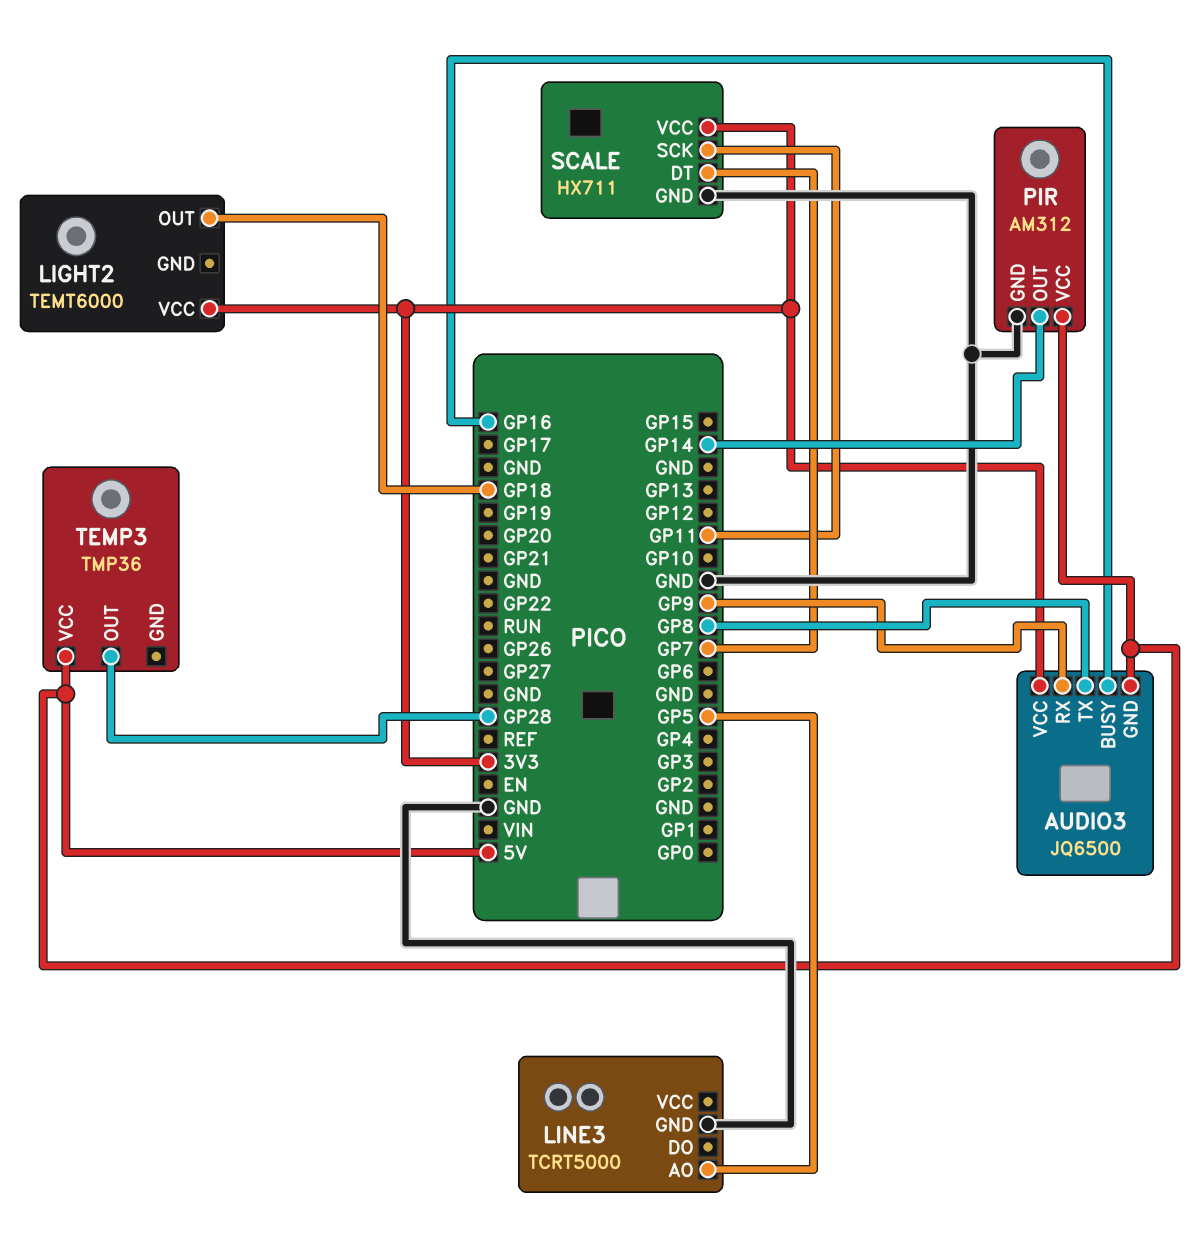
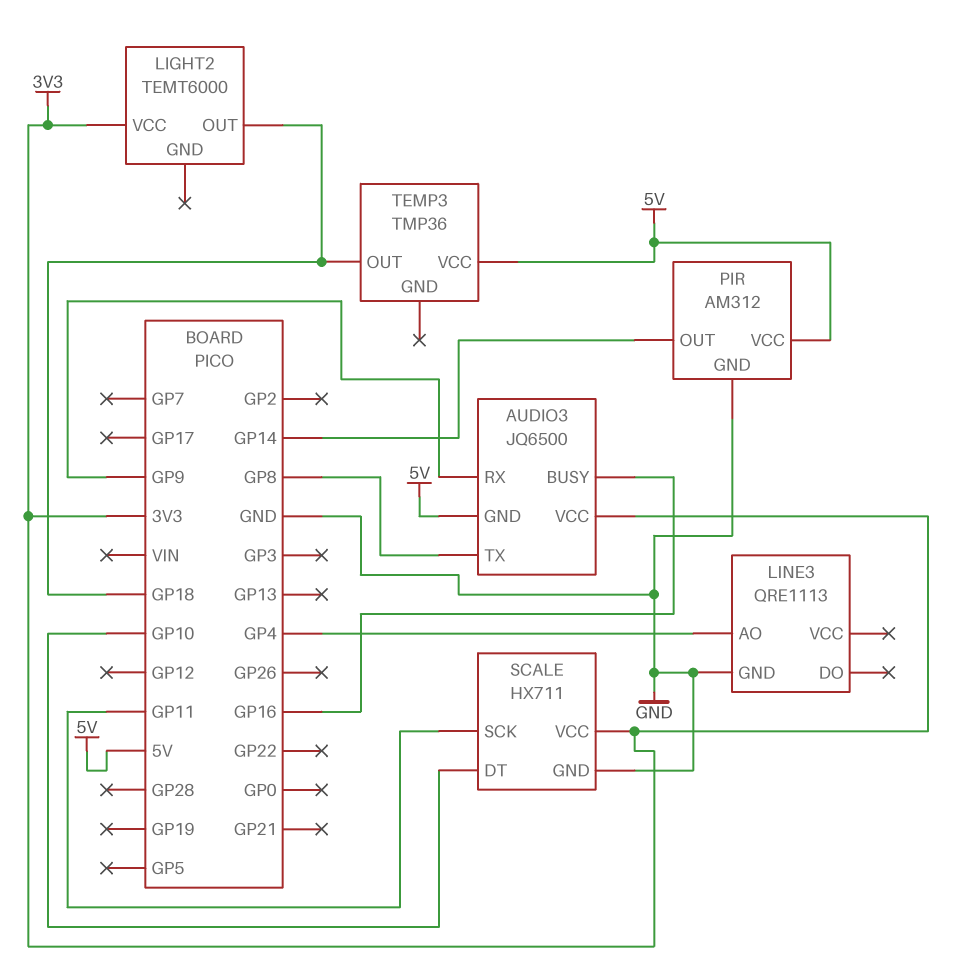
LINE3: TCRT5000 -> QRE1113
LINE3 pin AO: GP5 -> GP4
SCALE pin DT: GP7 -> GP10
TEMP3 pin OUT: GP28 -> GP18

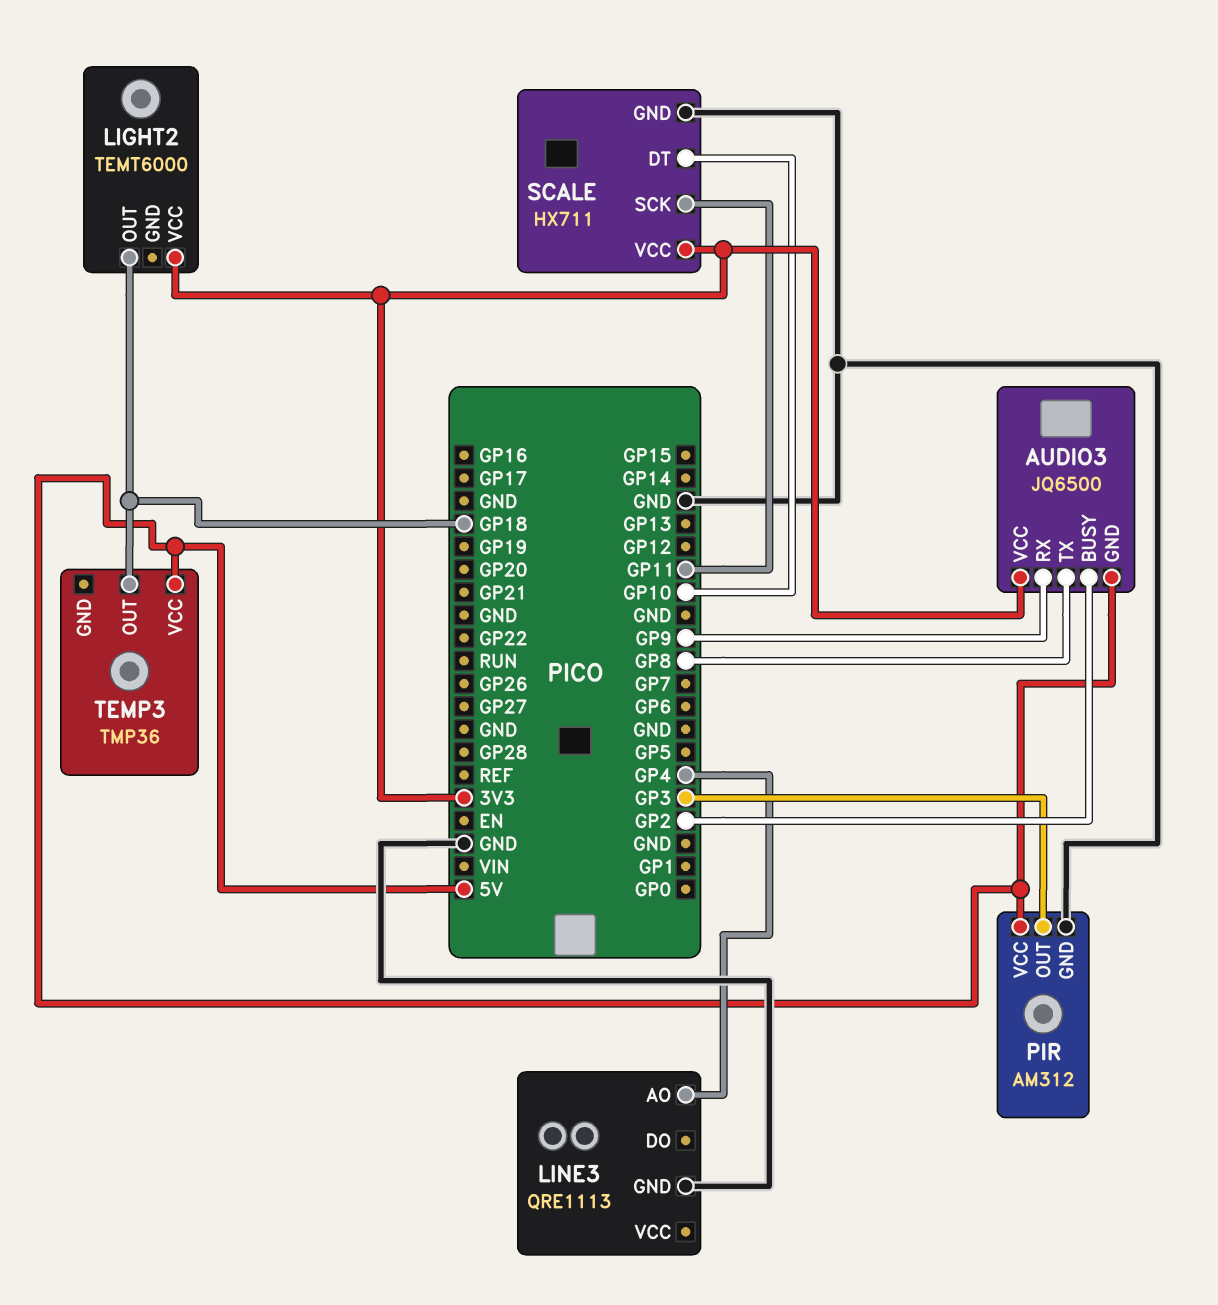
AUDIO3 pin BUSY: GP16 -> GP2
PIR pin OUT: GP14 -> GP3

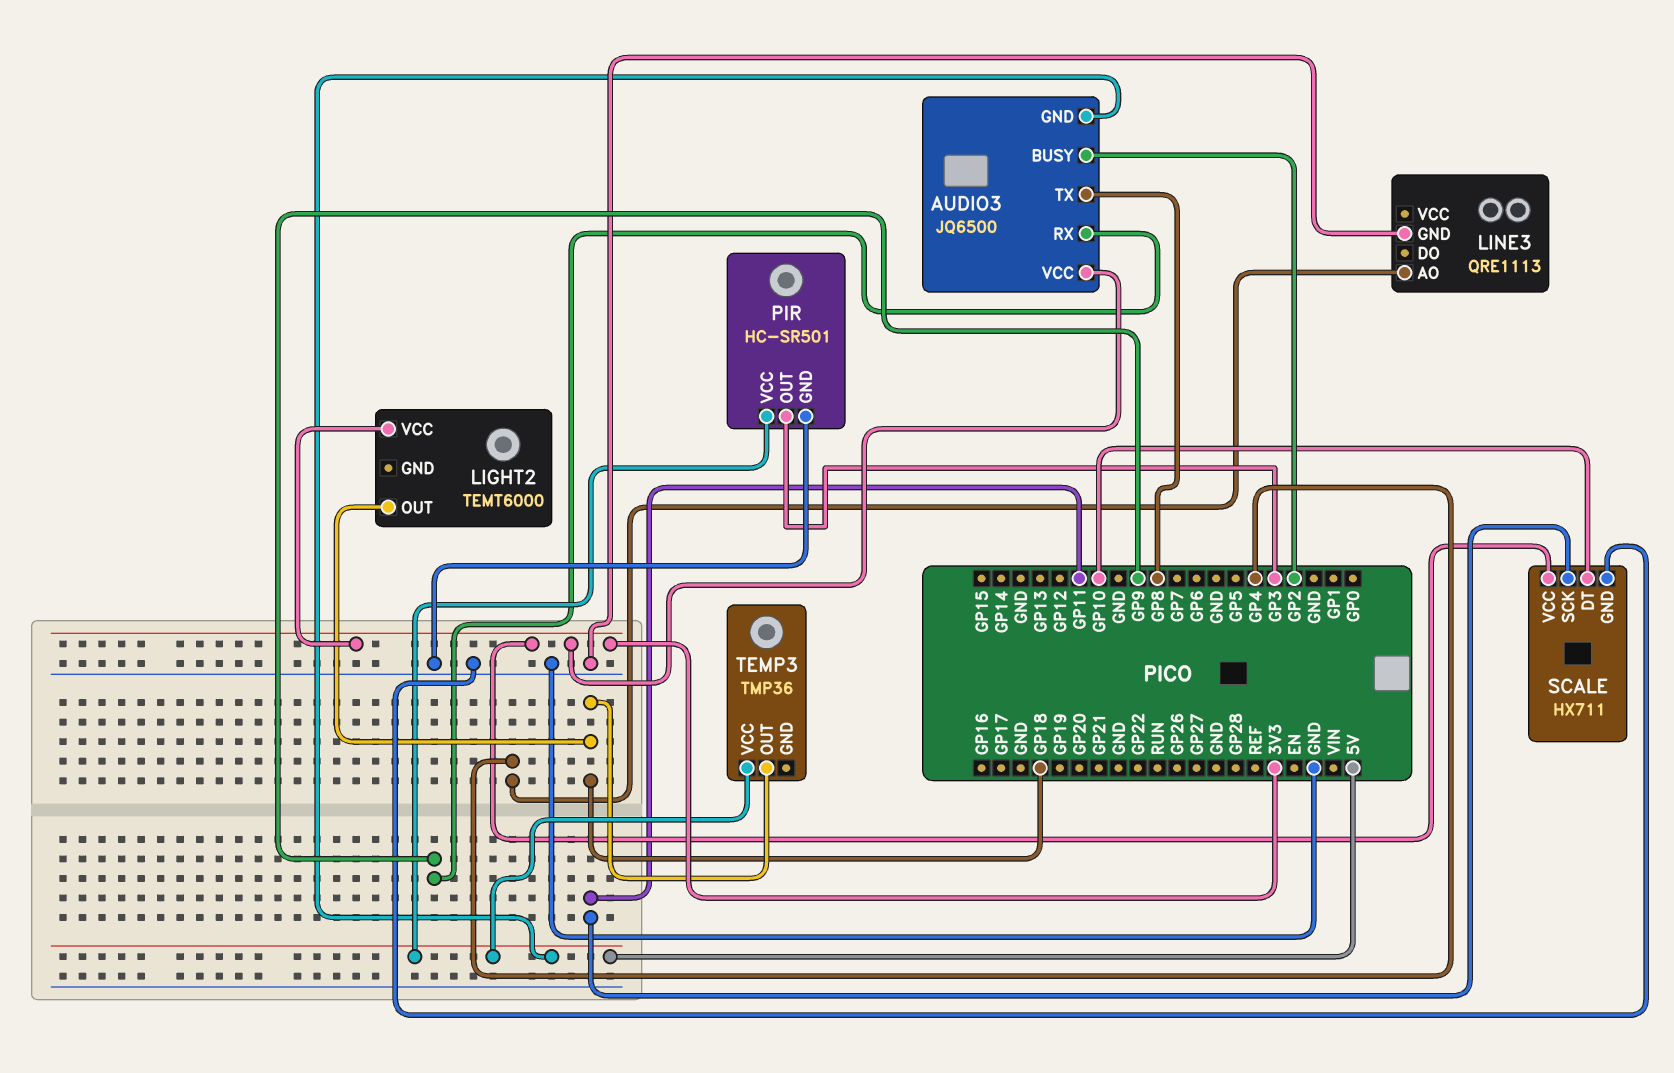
PIR: AM312 -> HC-SR501

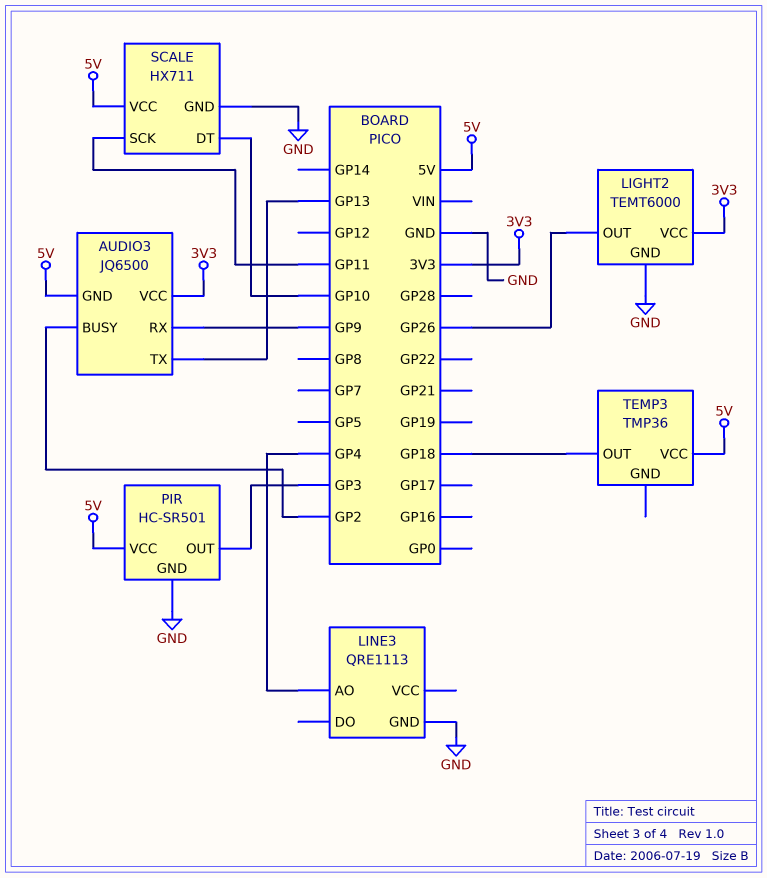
AUDIO3 pin TX: GP8 -> GP13
LIGHT2 pin GND: none -> GND
LIGHT2 pin OUT: GP18 -> GP26
SCALE pin VCC: 3V3 -> 5V

